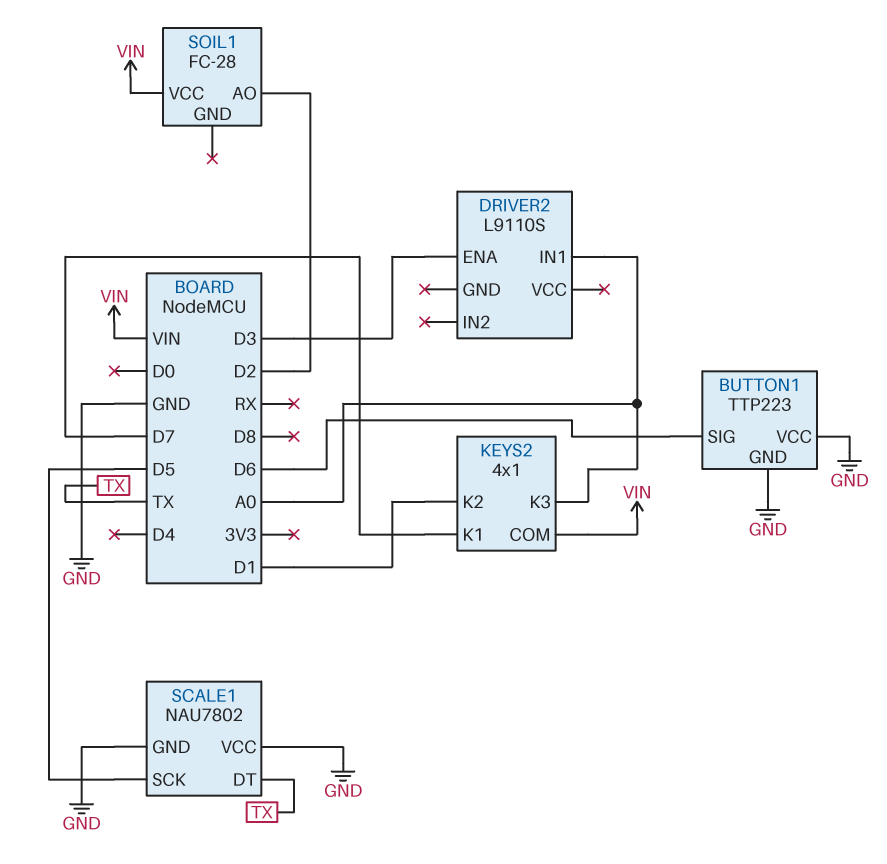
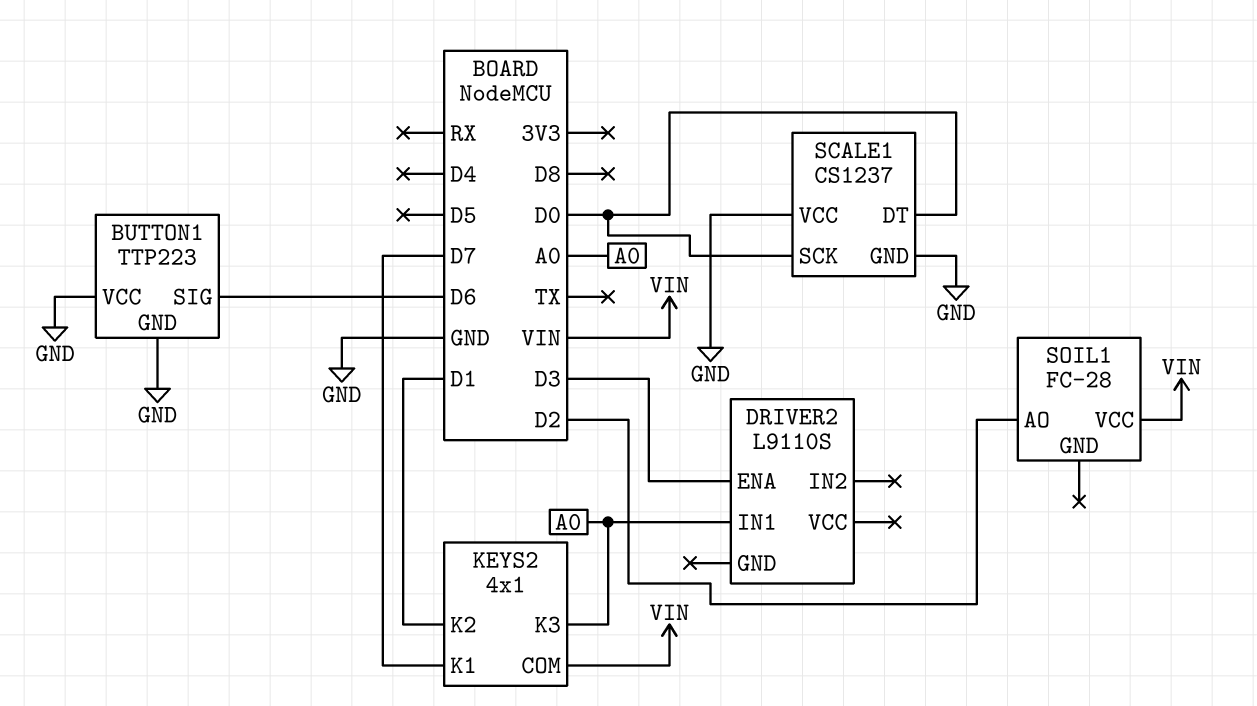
SCALE1: NAU7802 -> CS1237
SCALE1 pin DT: TX -> D0
SCALE1 pin SCK: D5 -> D0

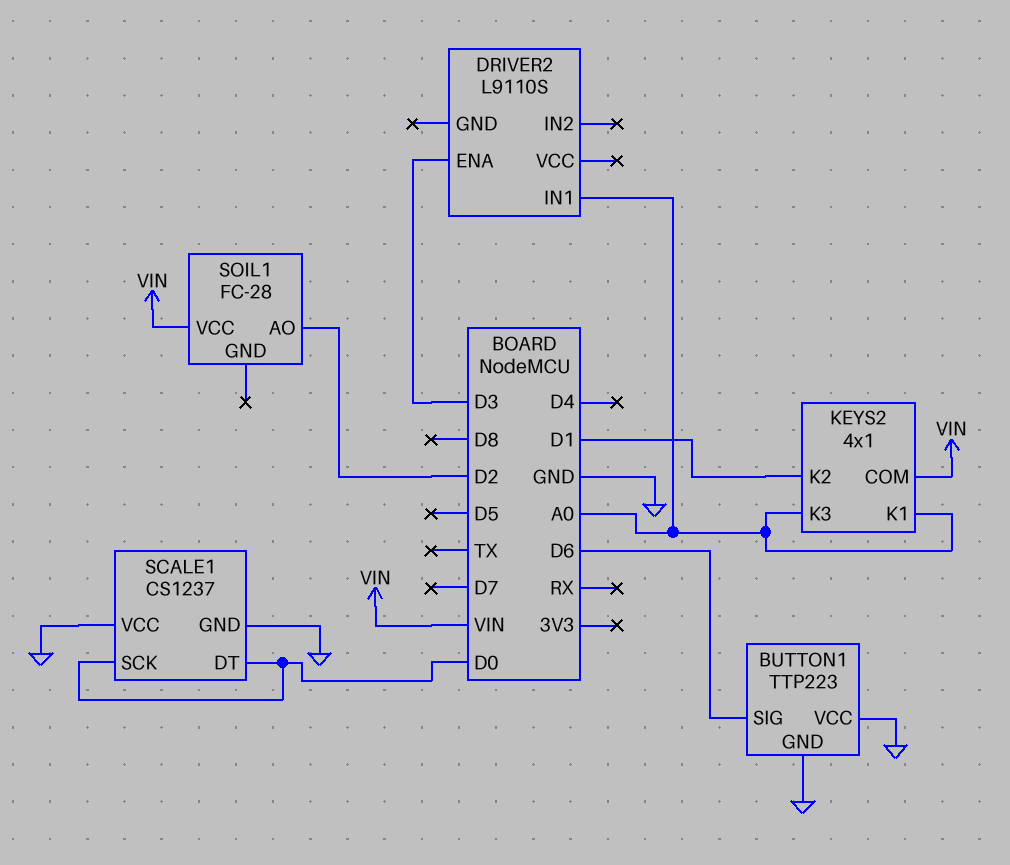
KEYS2 pin K1: D7 -> A0

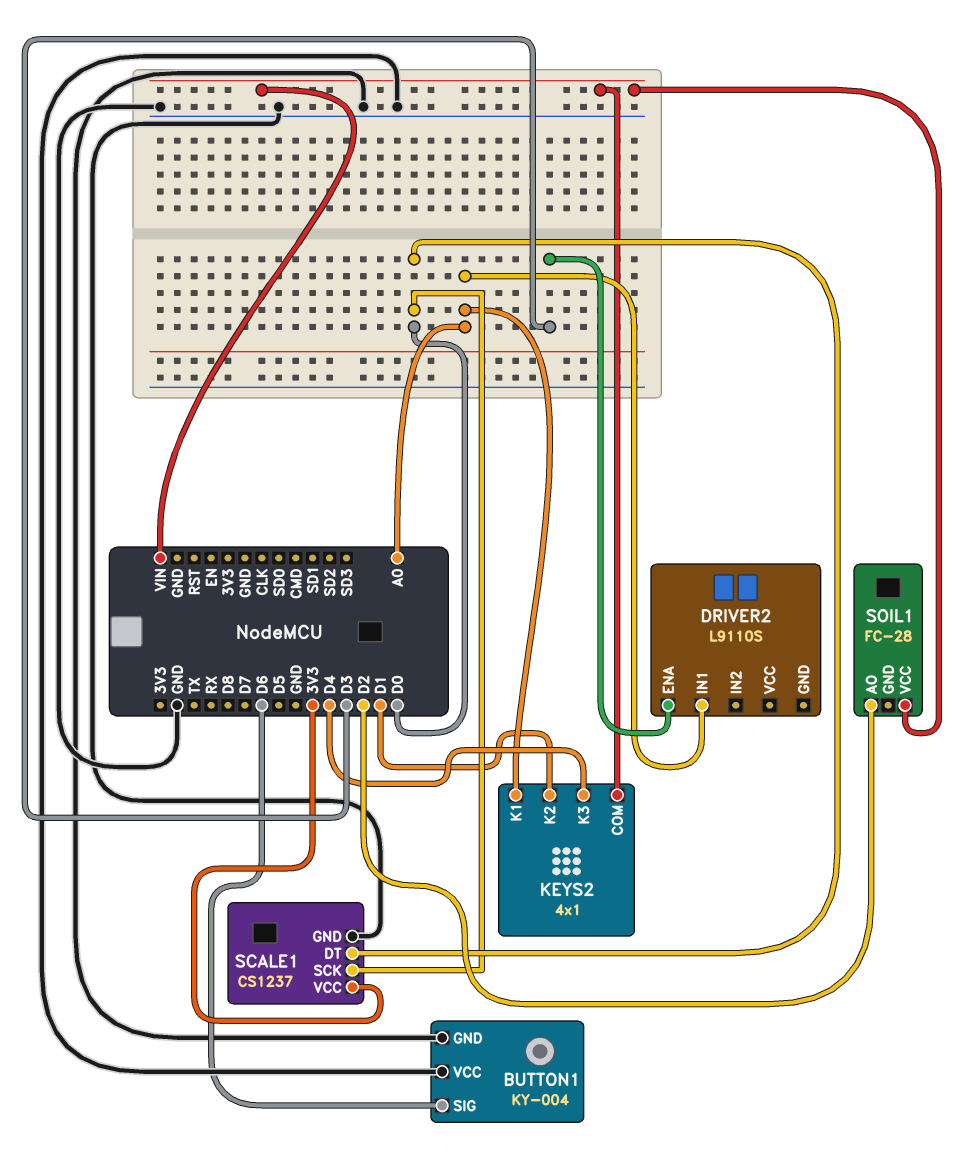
BUTTON1: TTP223 -> KY-004
KEYS2 pin K3: A0 -> D4
SCALE1 pin VCC: GND -> 3V3

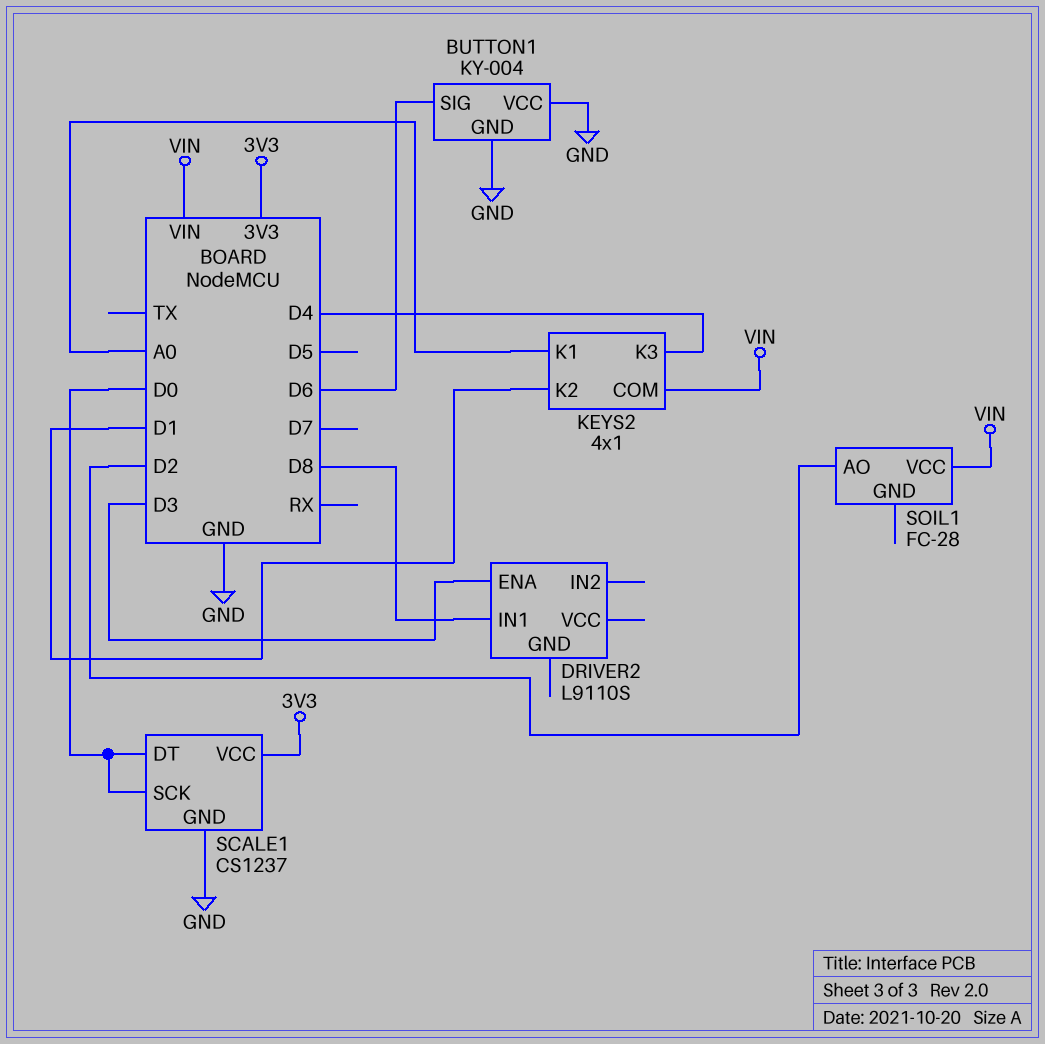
DRIVER2 pin IN1: A0 -> D8

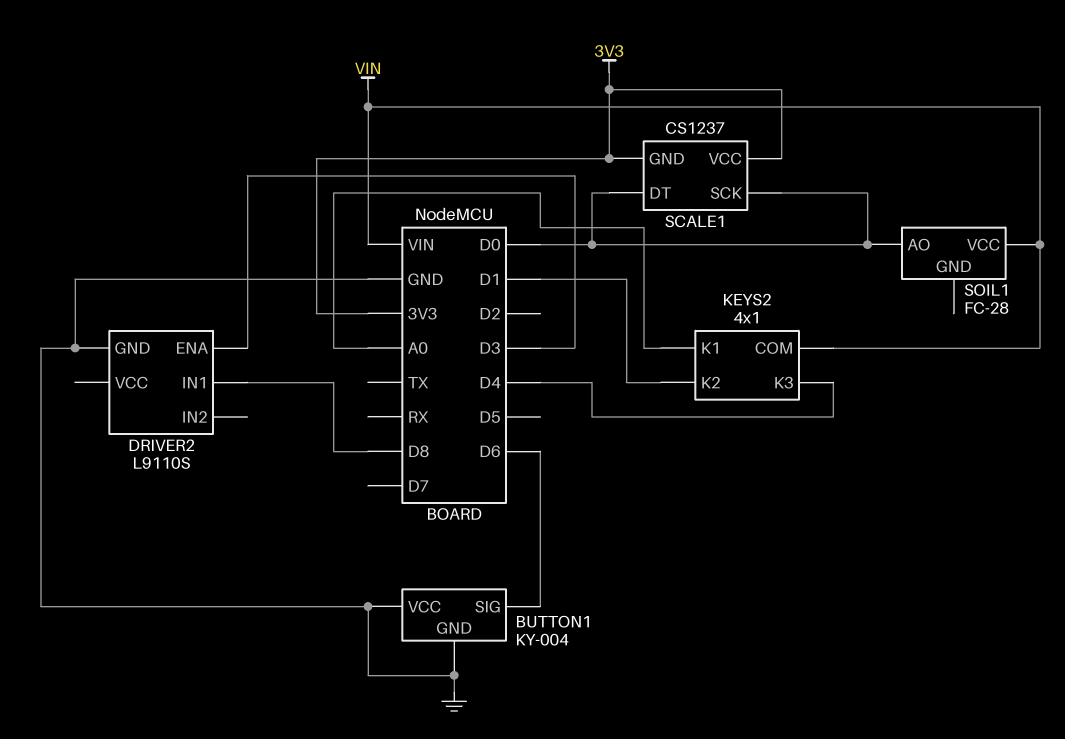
DRIVER2 pin GND: none -> GND
SCALE1 pin GND: GND -> 3V3
SOIL1 pin AO: D2 -> D0

